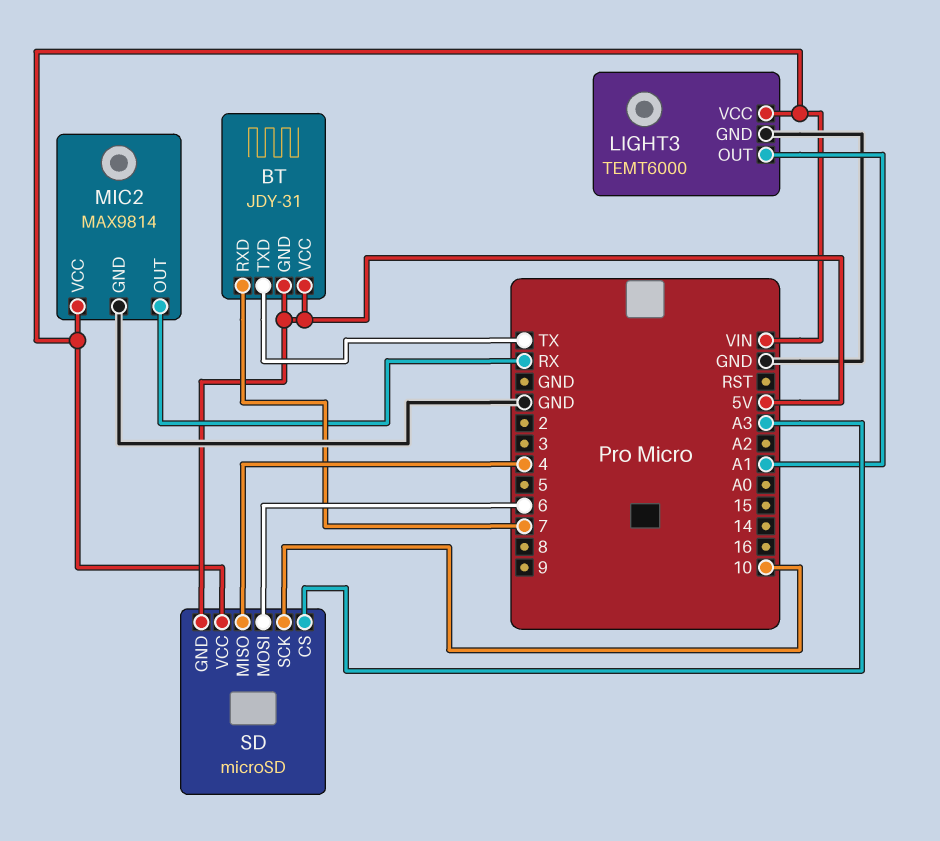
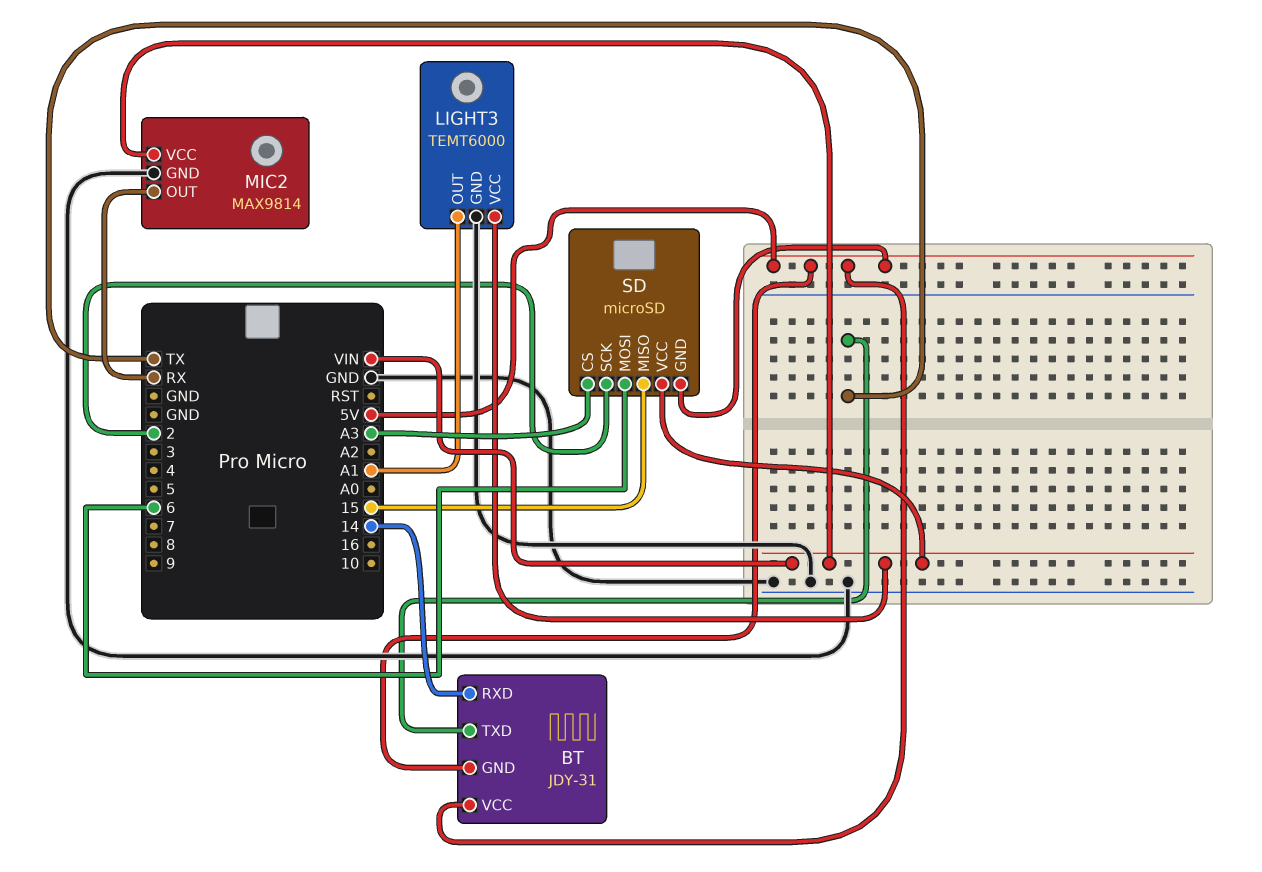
BT pin RXD: 7 -> 14
SD pin MISO: 4 -> 15
SD pin SCK: 10 -> 2

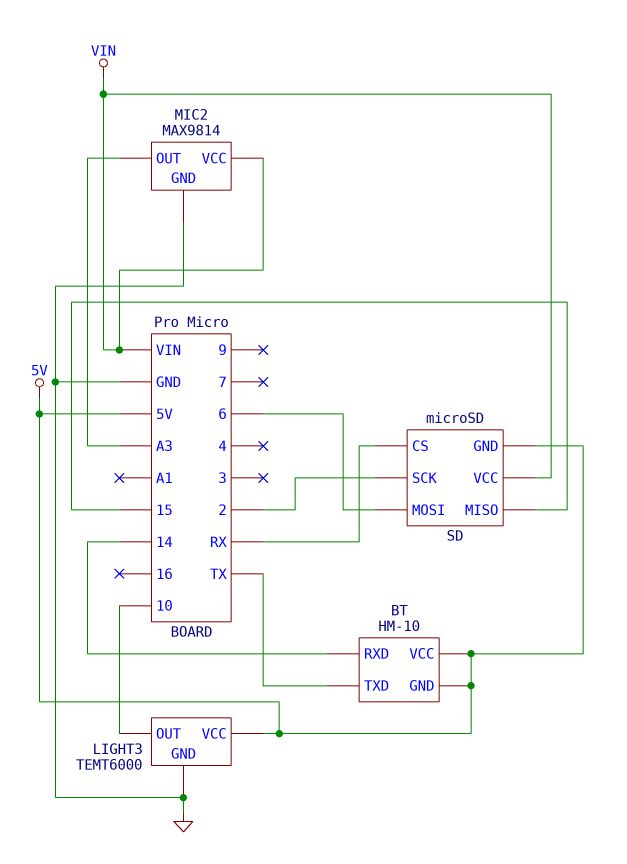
BT: JDY-31 -> HM-10
LIGHT3 pin OUT: A1 -> 10
LIGHT3 pin VCC: VIN -> 5V
MIC2 pin OUT: RX -> A3
SD pin CS: A3 -> RX

